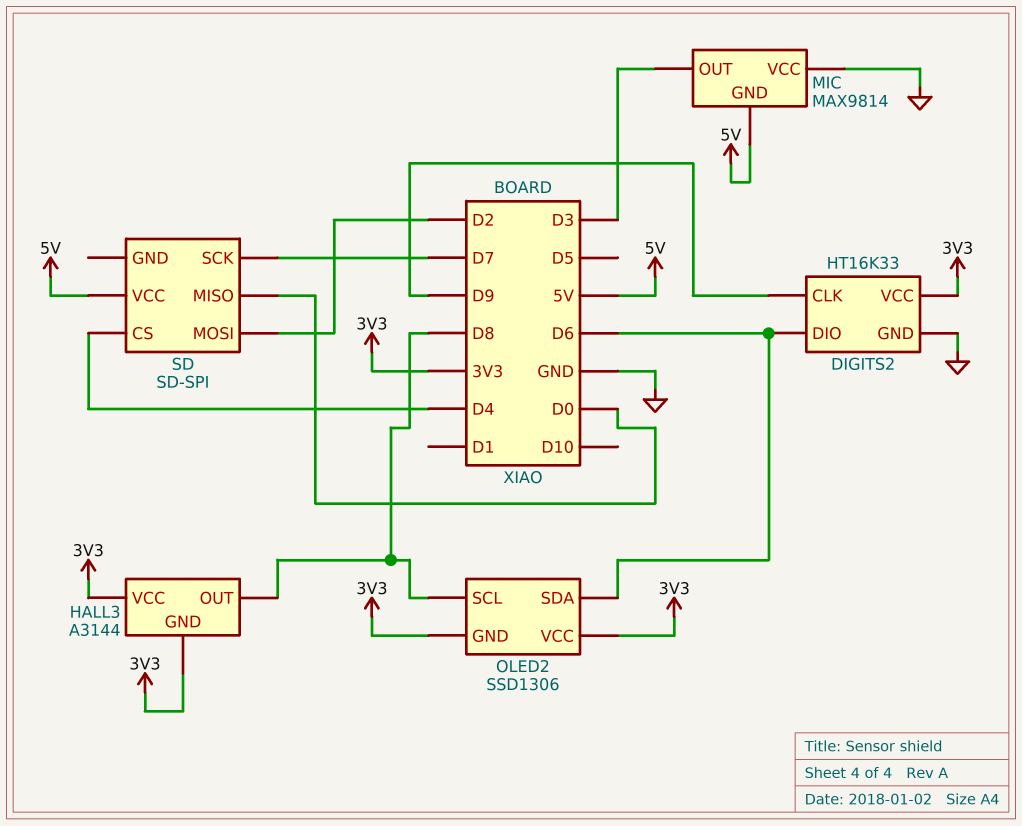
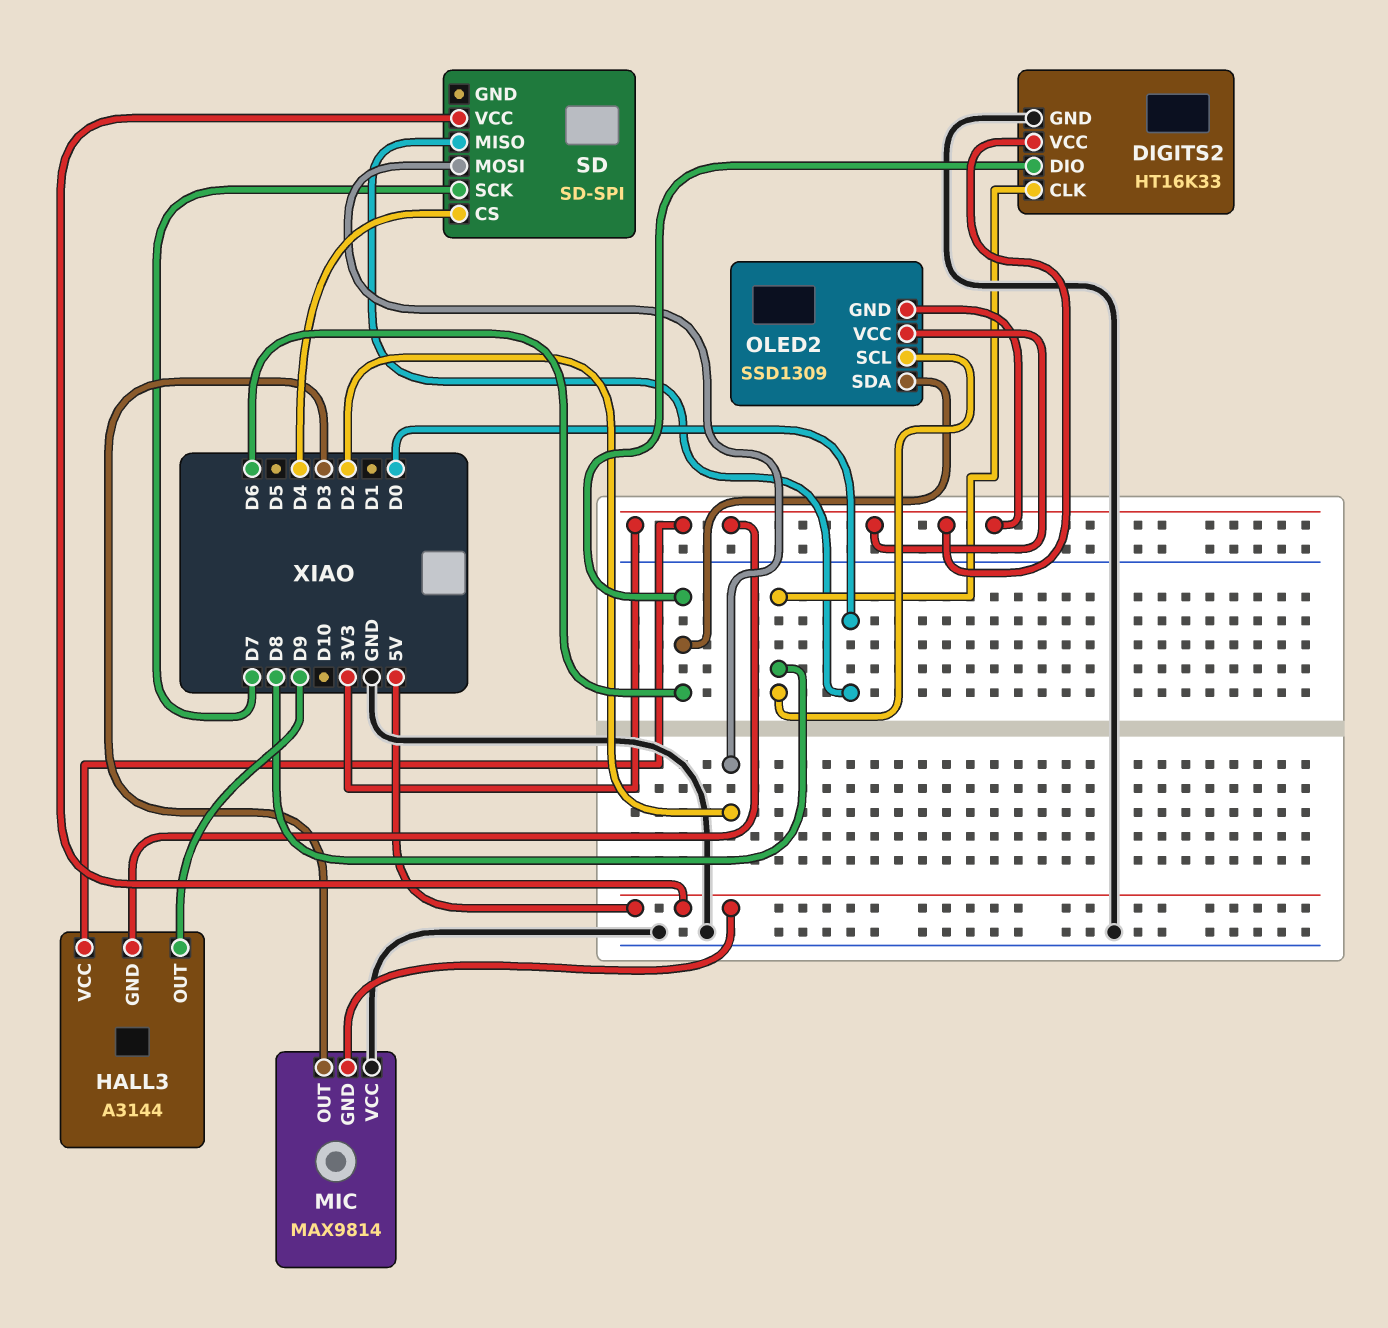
DIGITS2 pin CLK: D9 -> D8
HALL3 pin OUT: D8 -> D9
OLED2: SSD1306 -> SSD1309

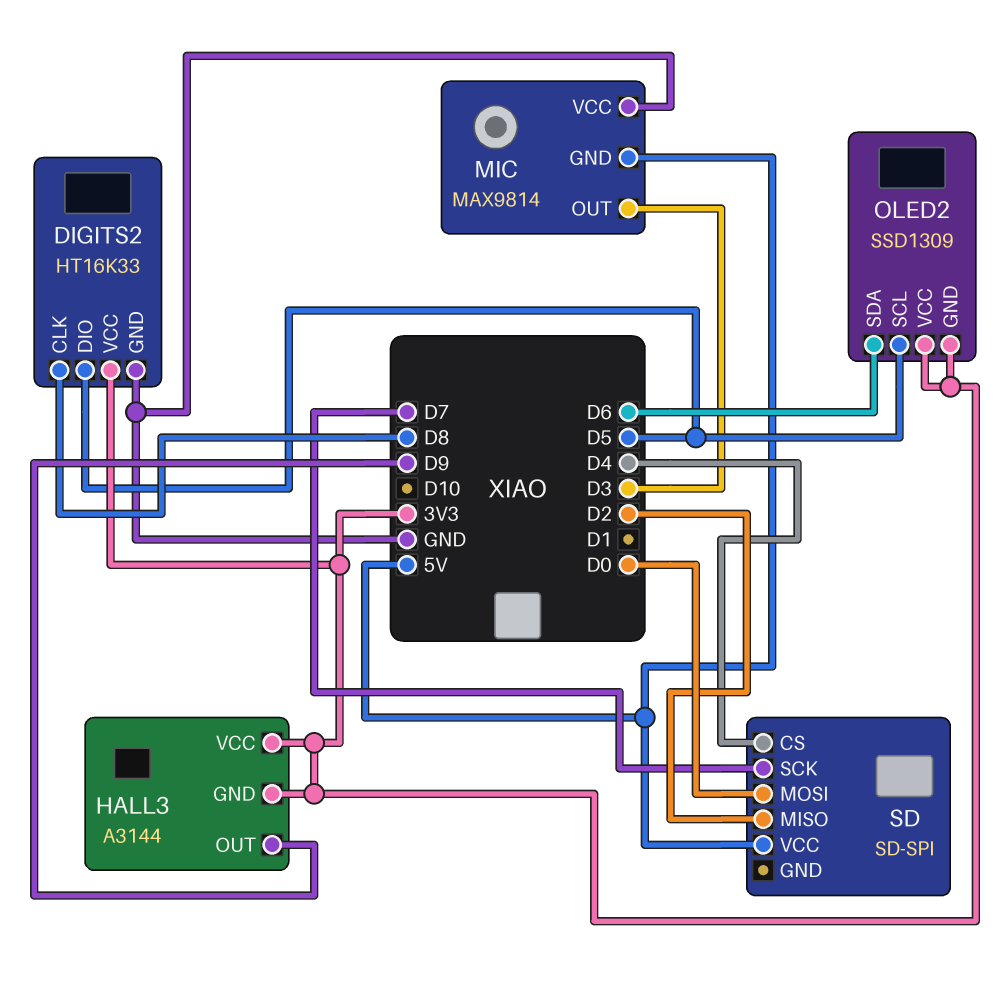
DIGITS2 pin DIO: D6 -> D5
OLED2 pin SCL: D8 -> D5
SD pin MISO: D0 -> D2
SD pin MOSI: D2 -> D0

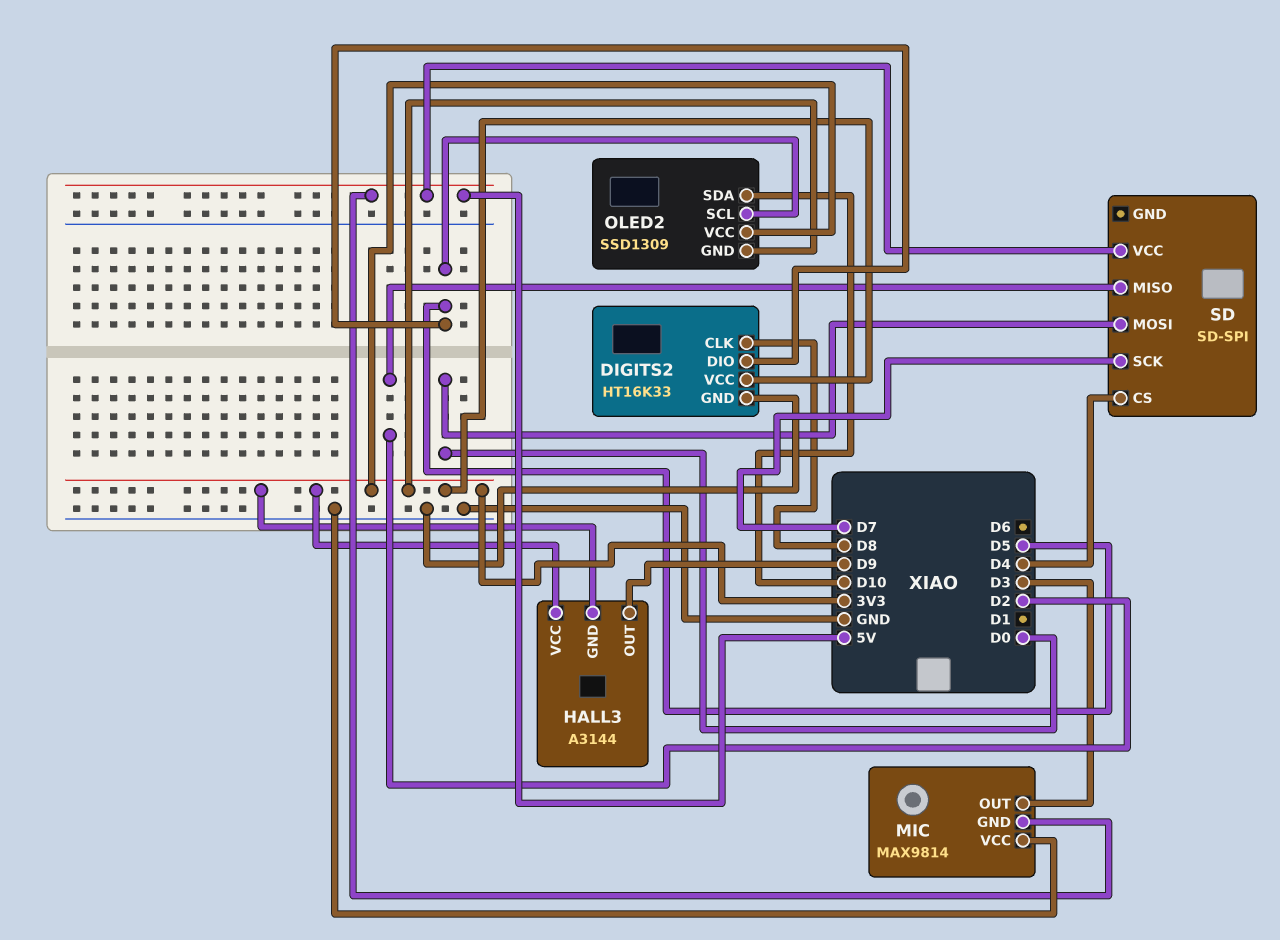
OLED2 pin SDA: D6 -> D10

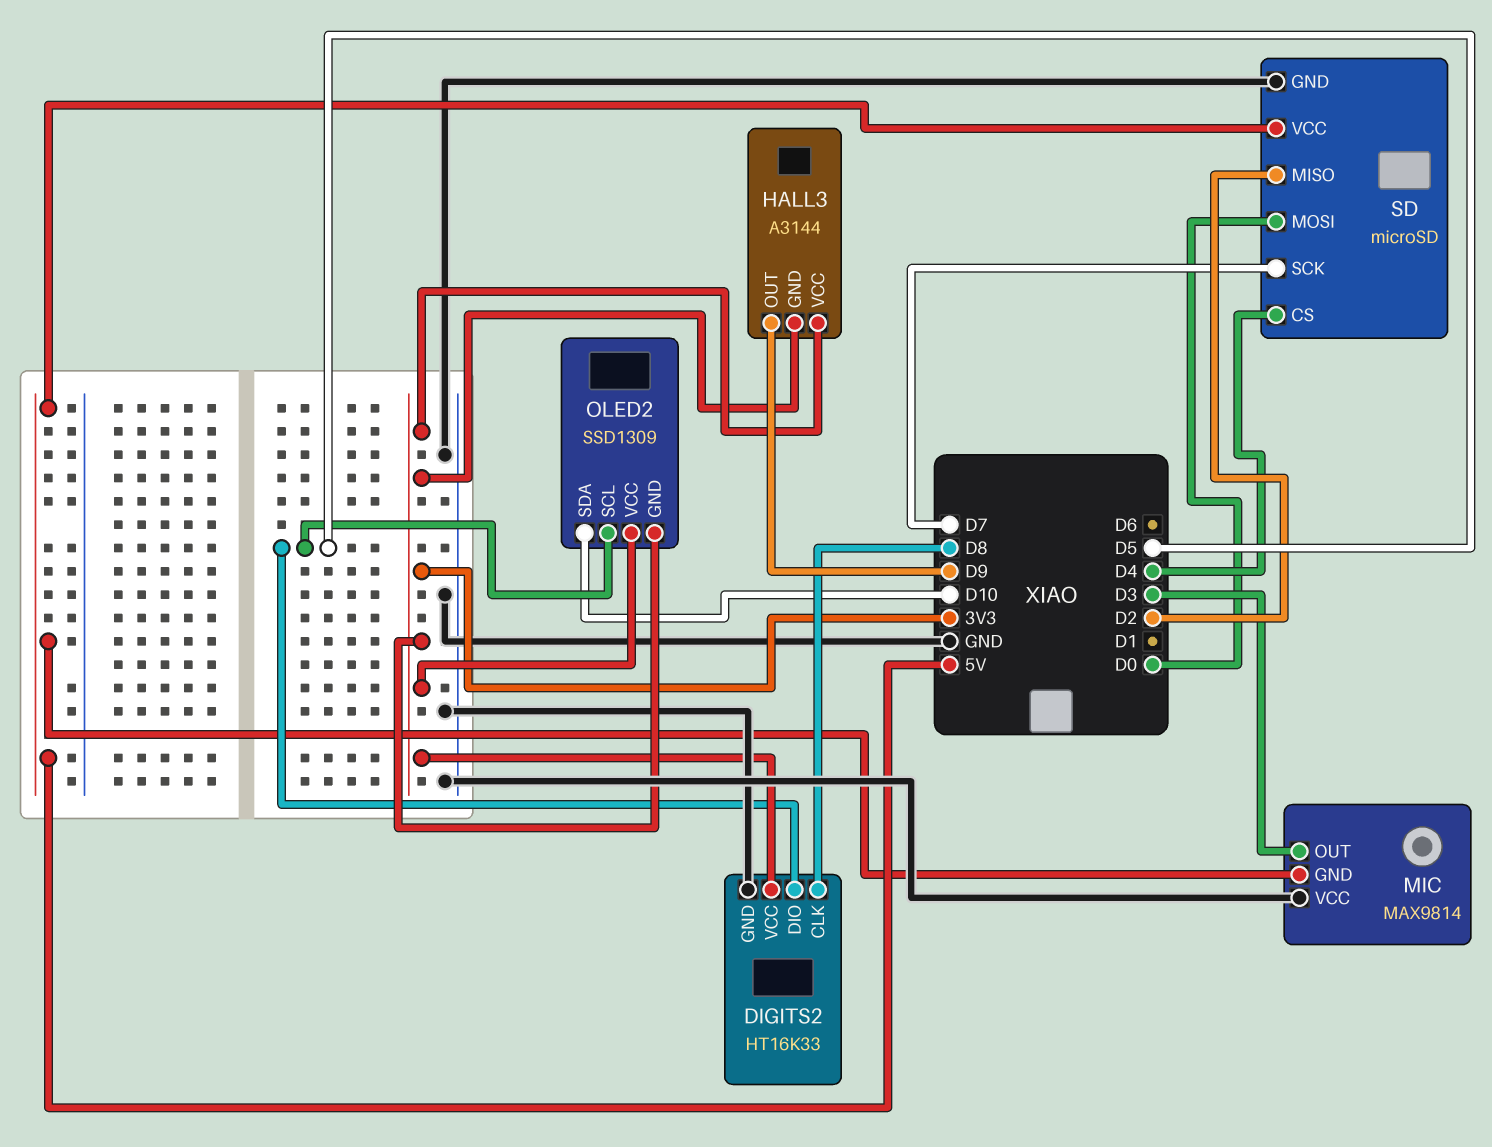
SD: SD-SPI -> microSD
SD pin GND: none -> GND

